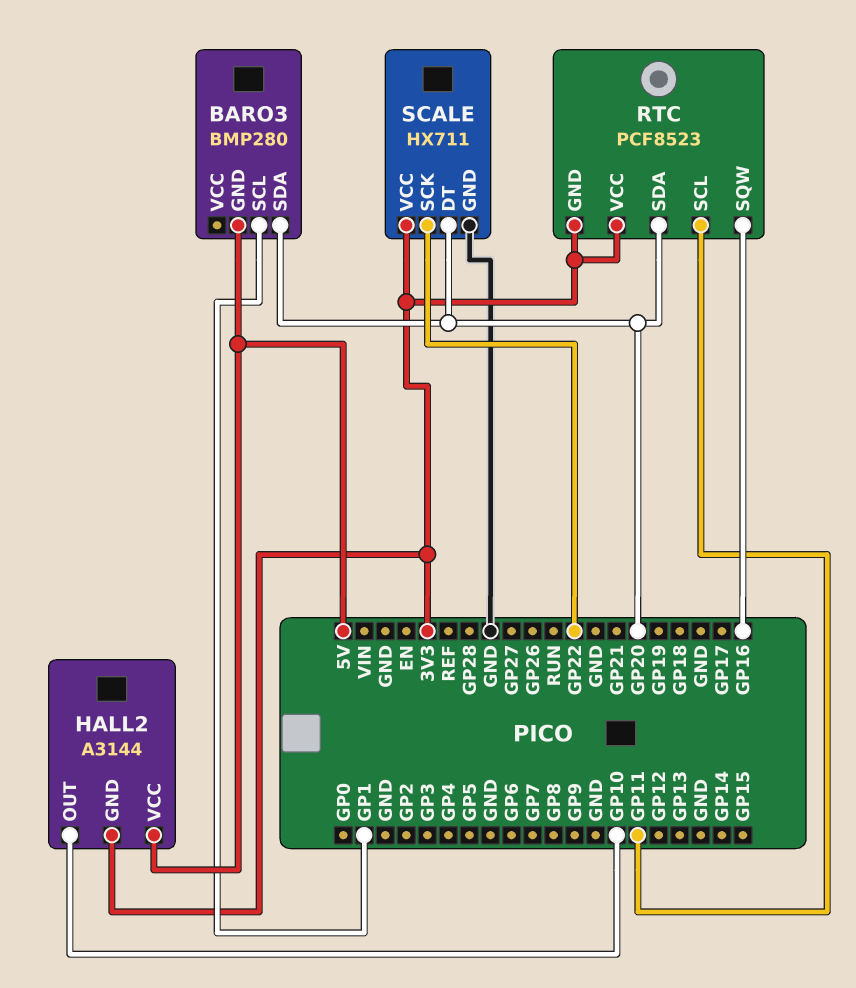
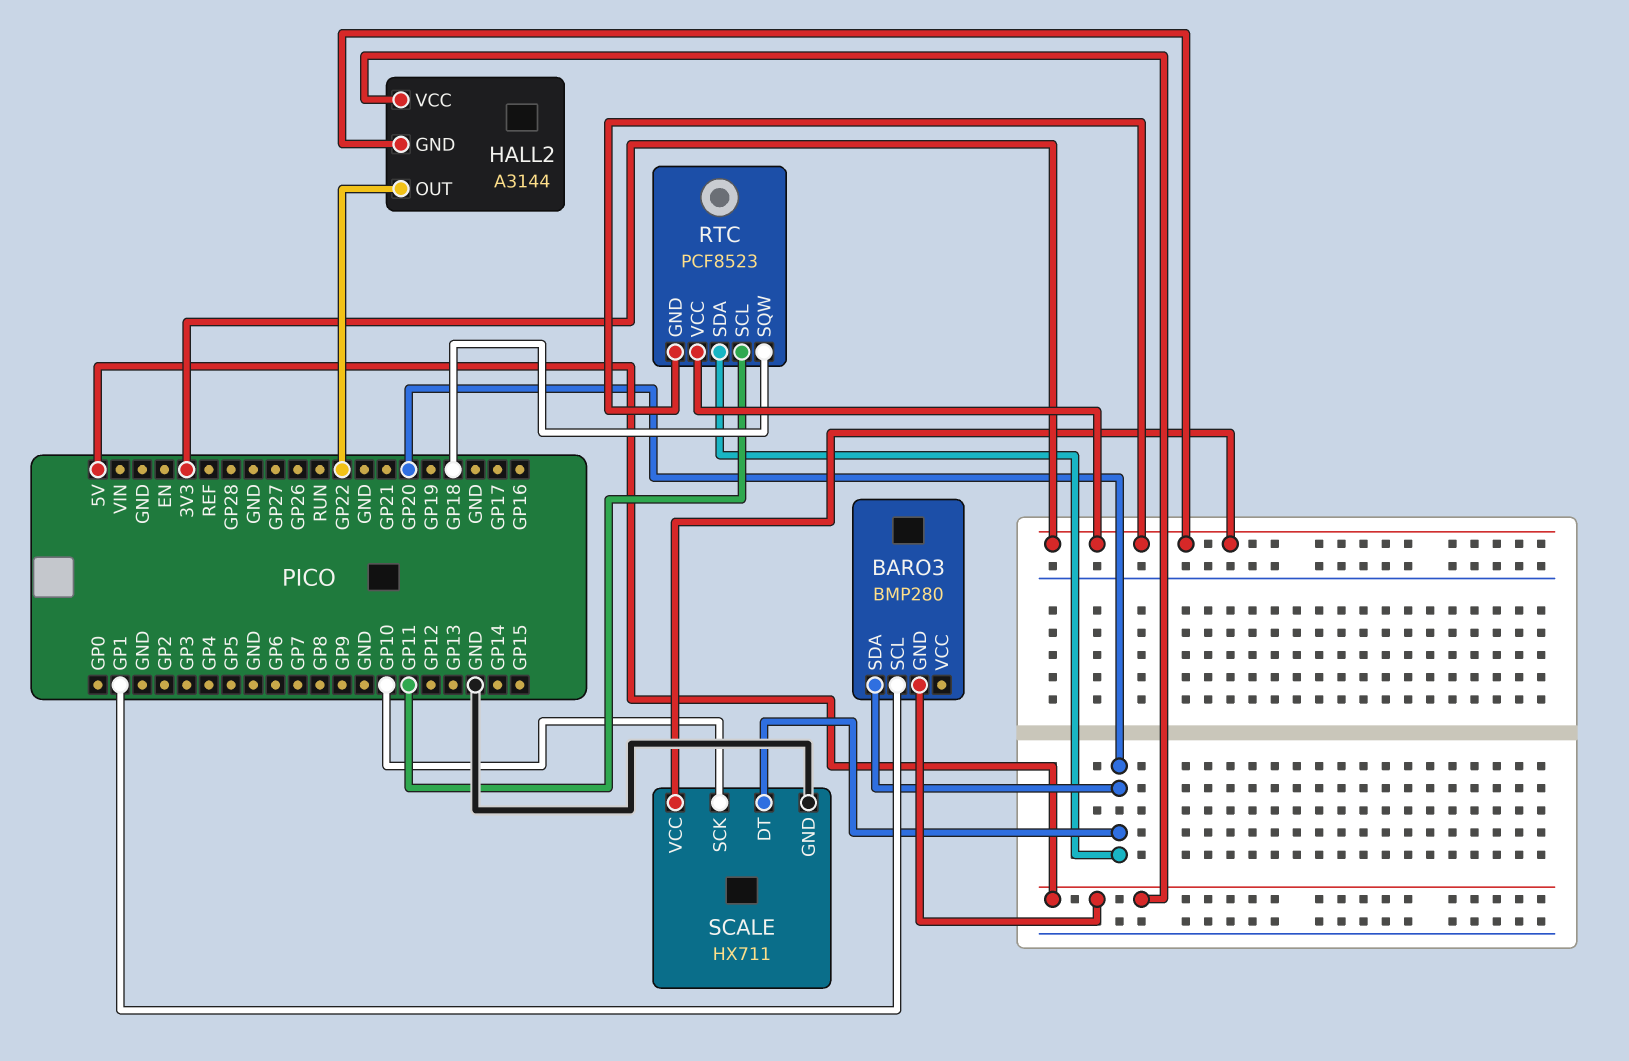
HALL2 pin OUT: GP10 -> GP22
RTC pin SQW: GP16 -> GP18
SCALE pin SCK: GP22 -> GP10

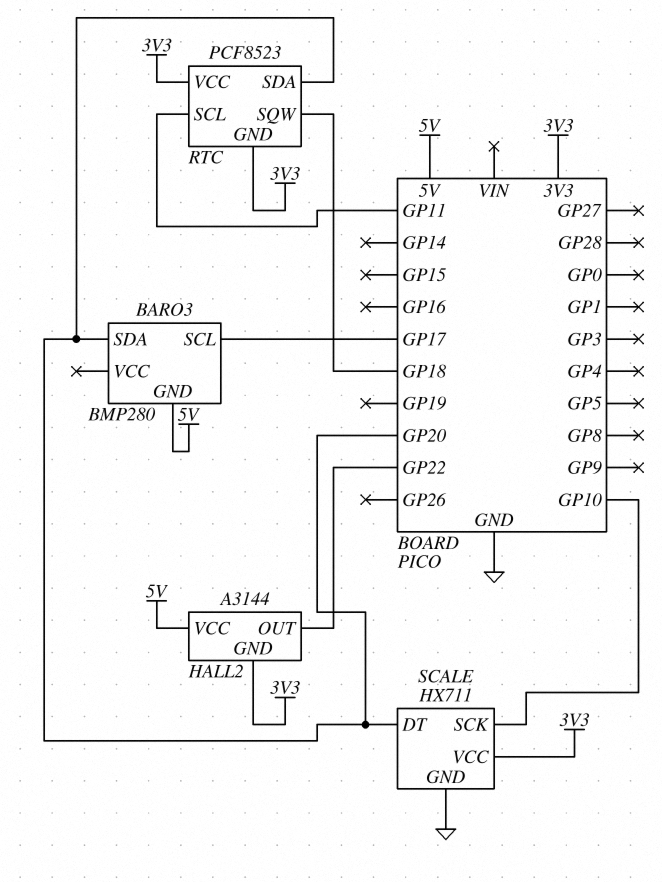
BARO3 pin SCL: GP1 -> GP17

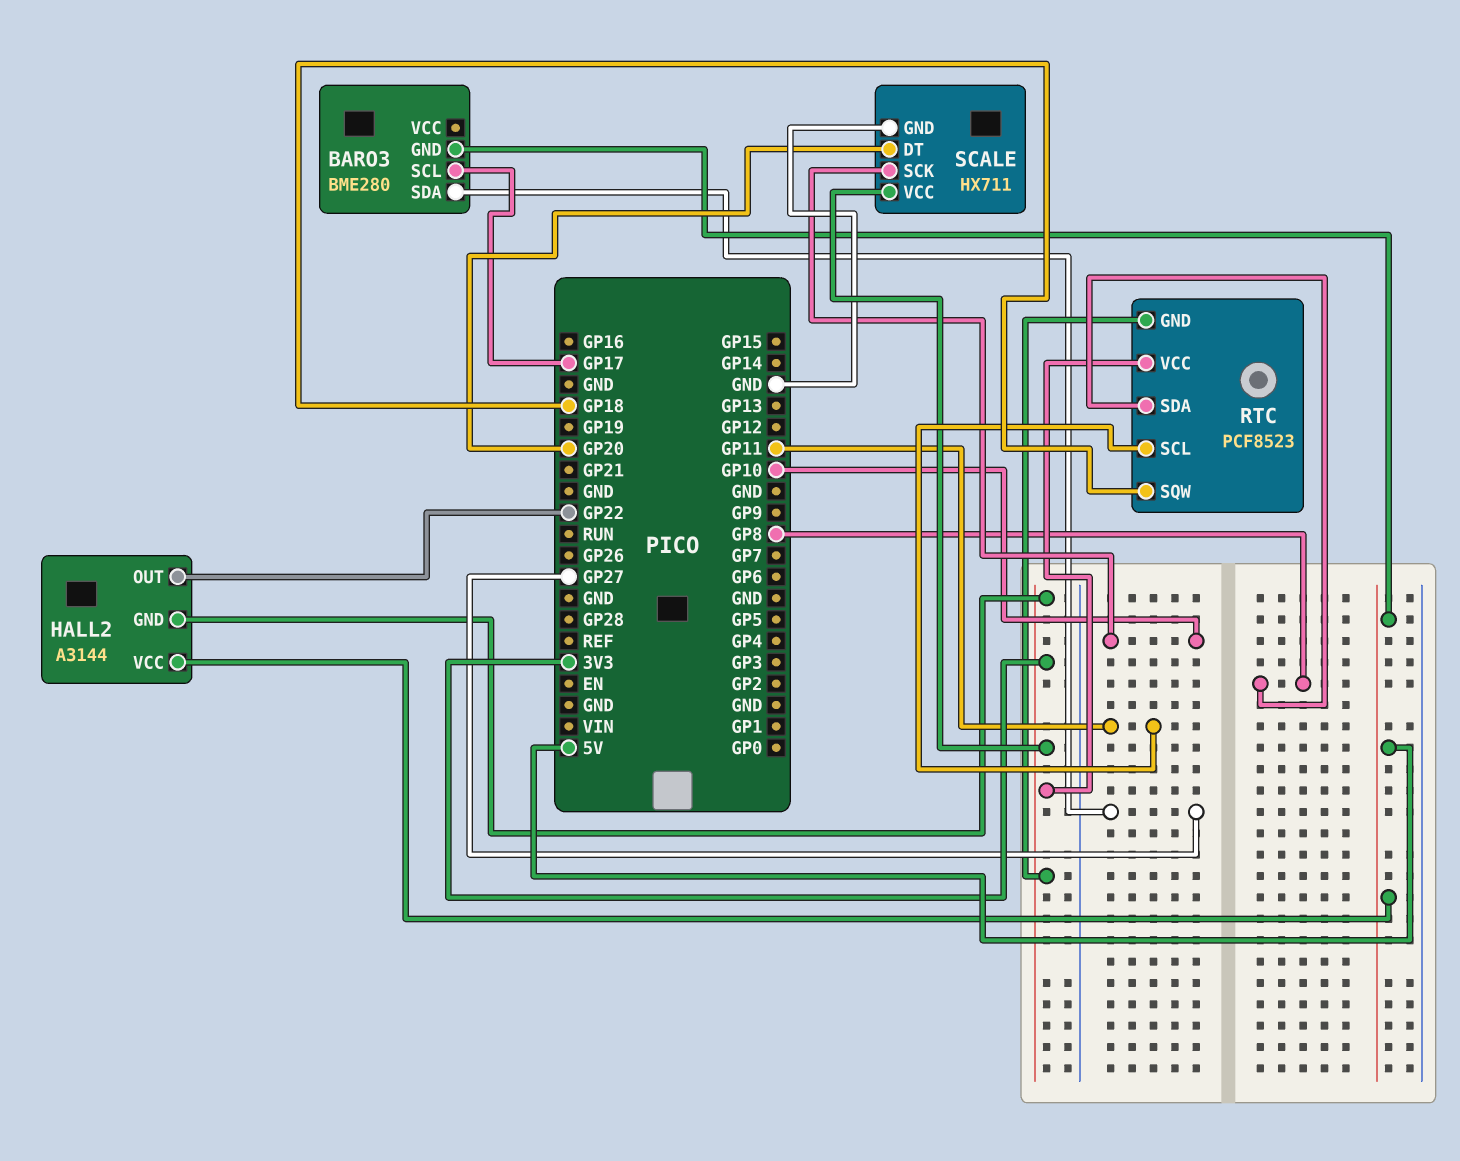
BARO3: BMP280 -> BME280
BARO3 pin SDA: GP20 -> GP27
RTC pin SDA: GP20 -> GP8

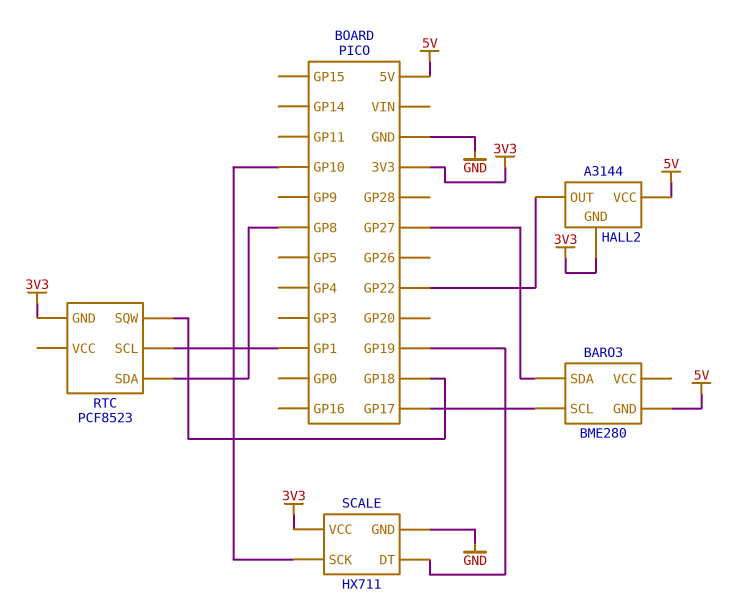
RTC pin SCL: GP11 -> GP1
RTC pin VCC: 3V3 -> none
SCALE pin DT: GP20 -> GP19

